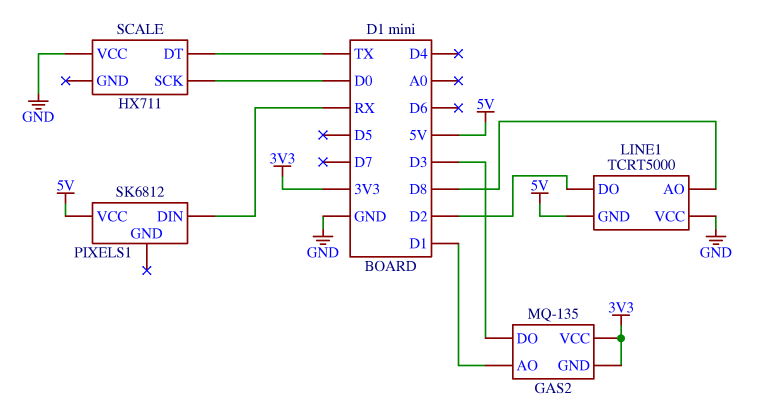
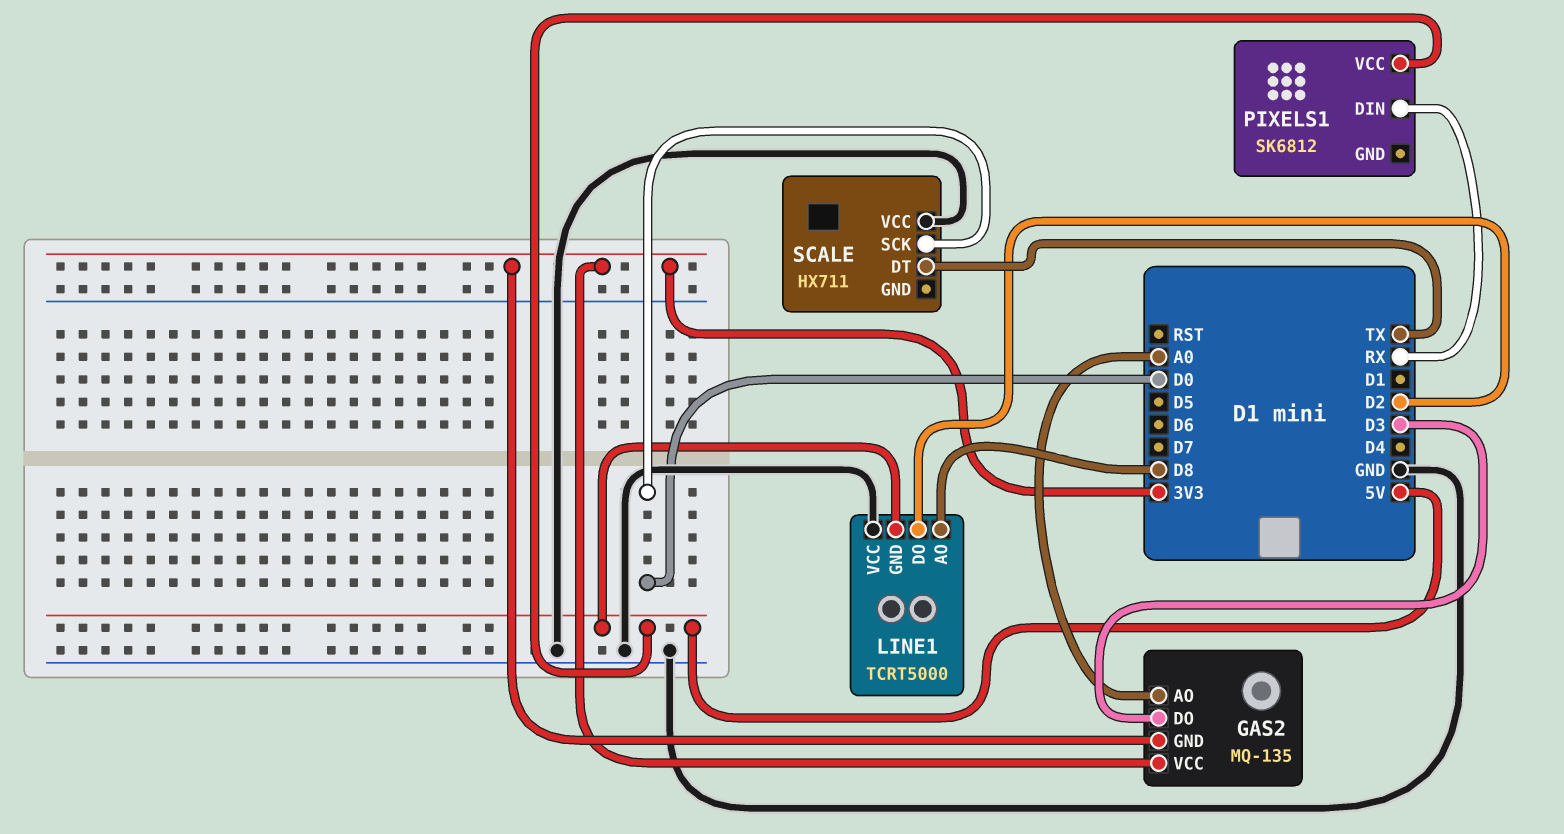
GAS2 pin AO: D1 -> A0

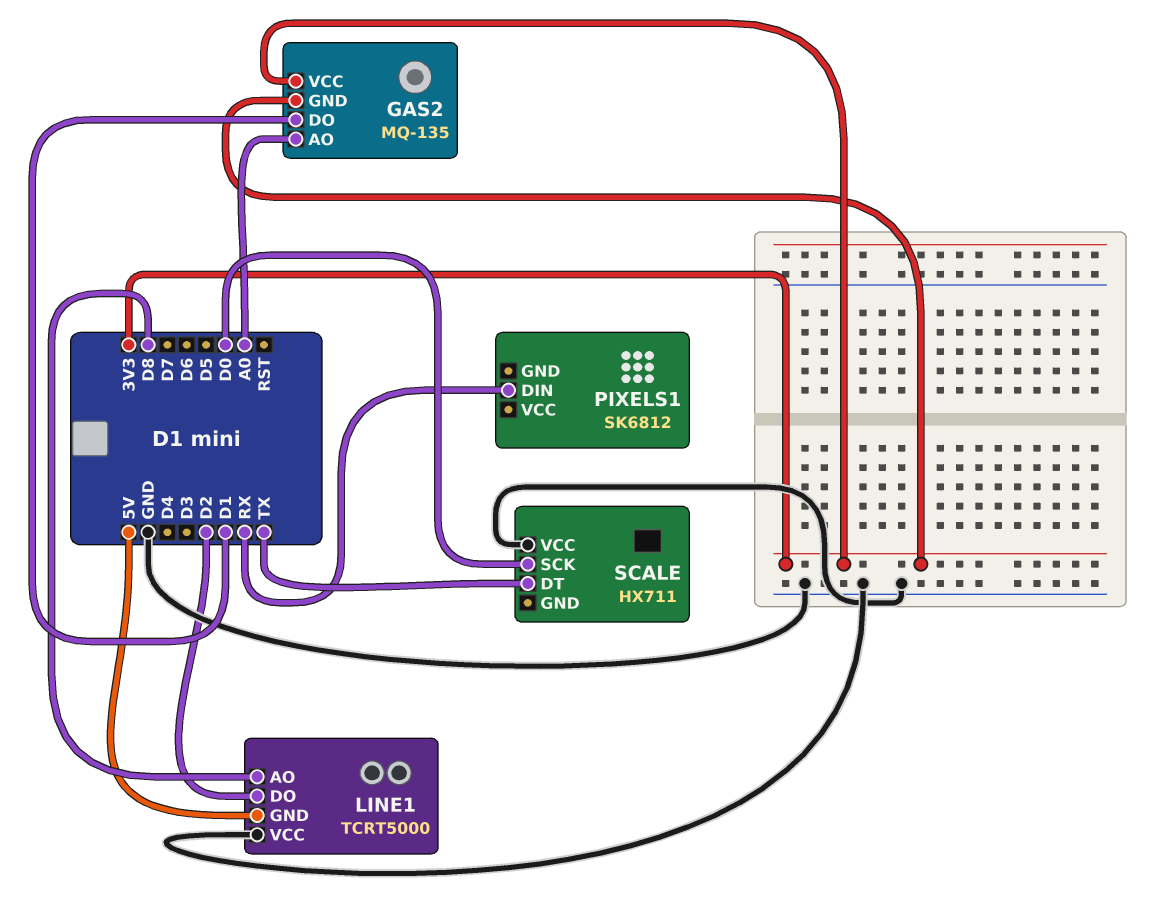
GAS2 pin DO: D3 -> D1
PIXELS1 pin VCC: 5V -> none

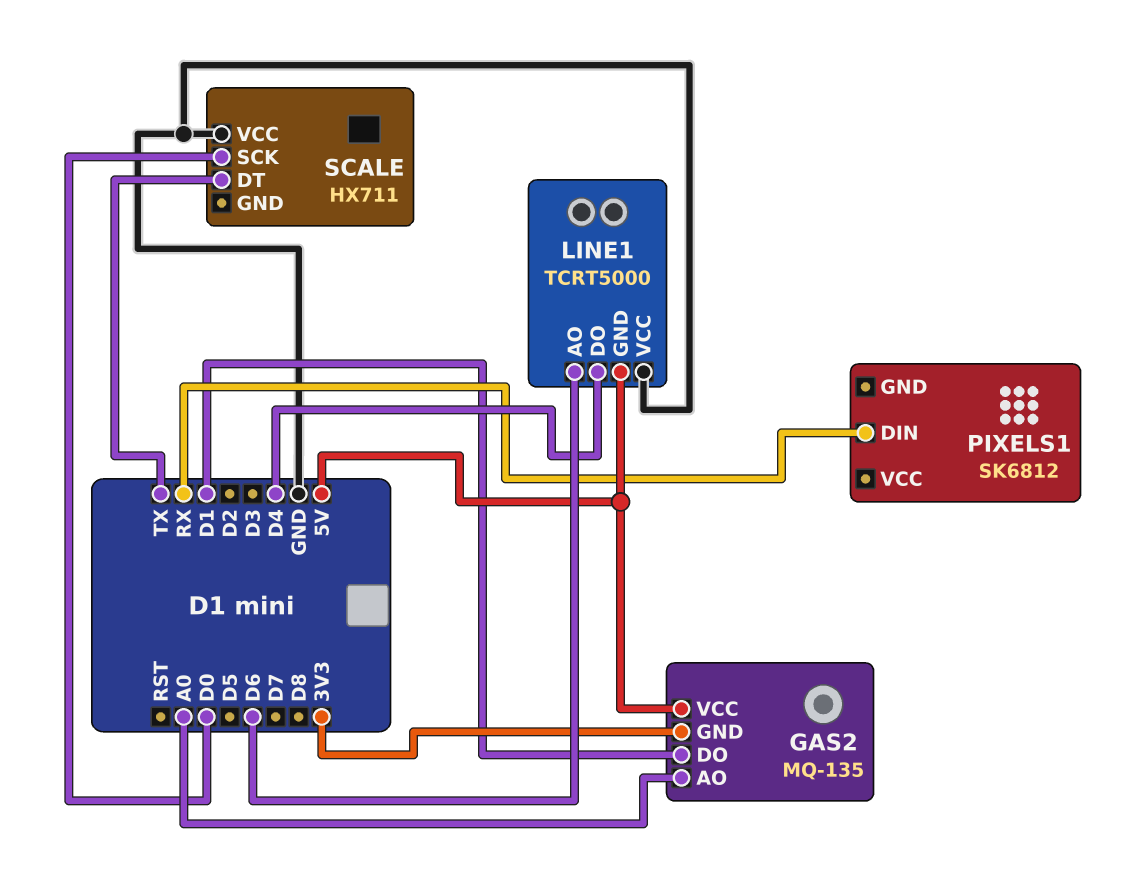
GAS2 pin VCC: 3V3 -> 5V
LINE1 pin AO: D8 -> D6
LINE1 pin DO: D2 -> D4

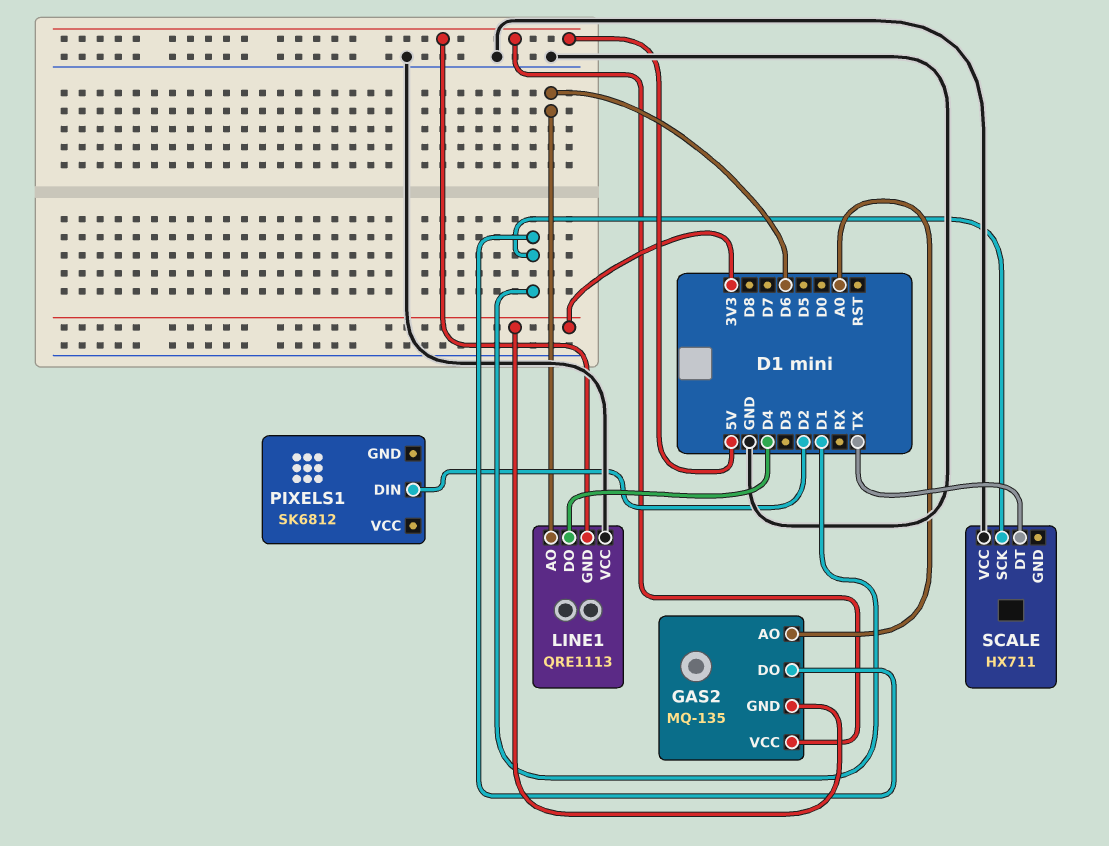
LINE1: TCRT5000 -> QRE1113
PIXELS1 pin DIN: RX -> D2
SCALE pin SCK: D0 -> D1

